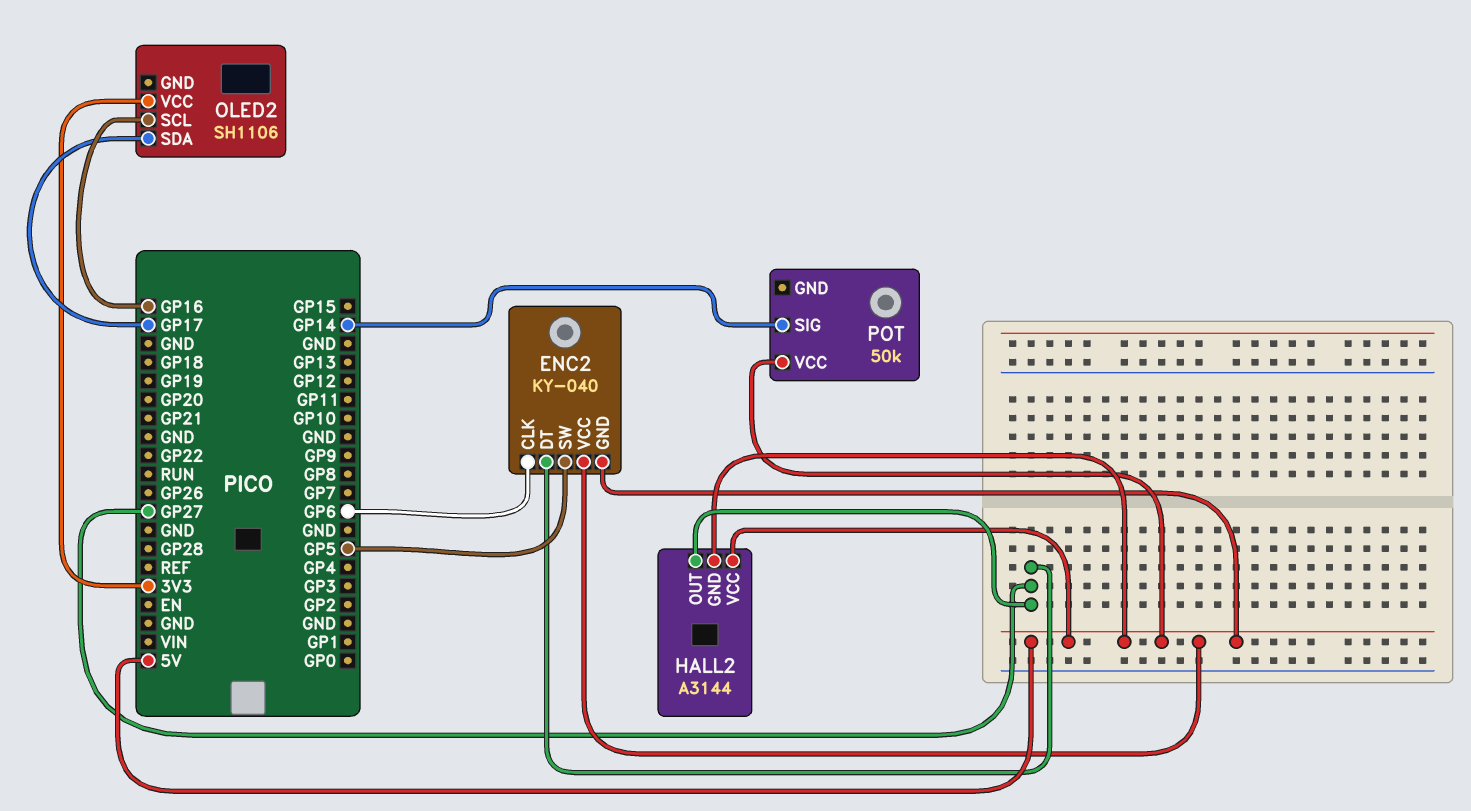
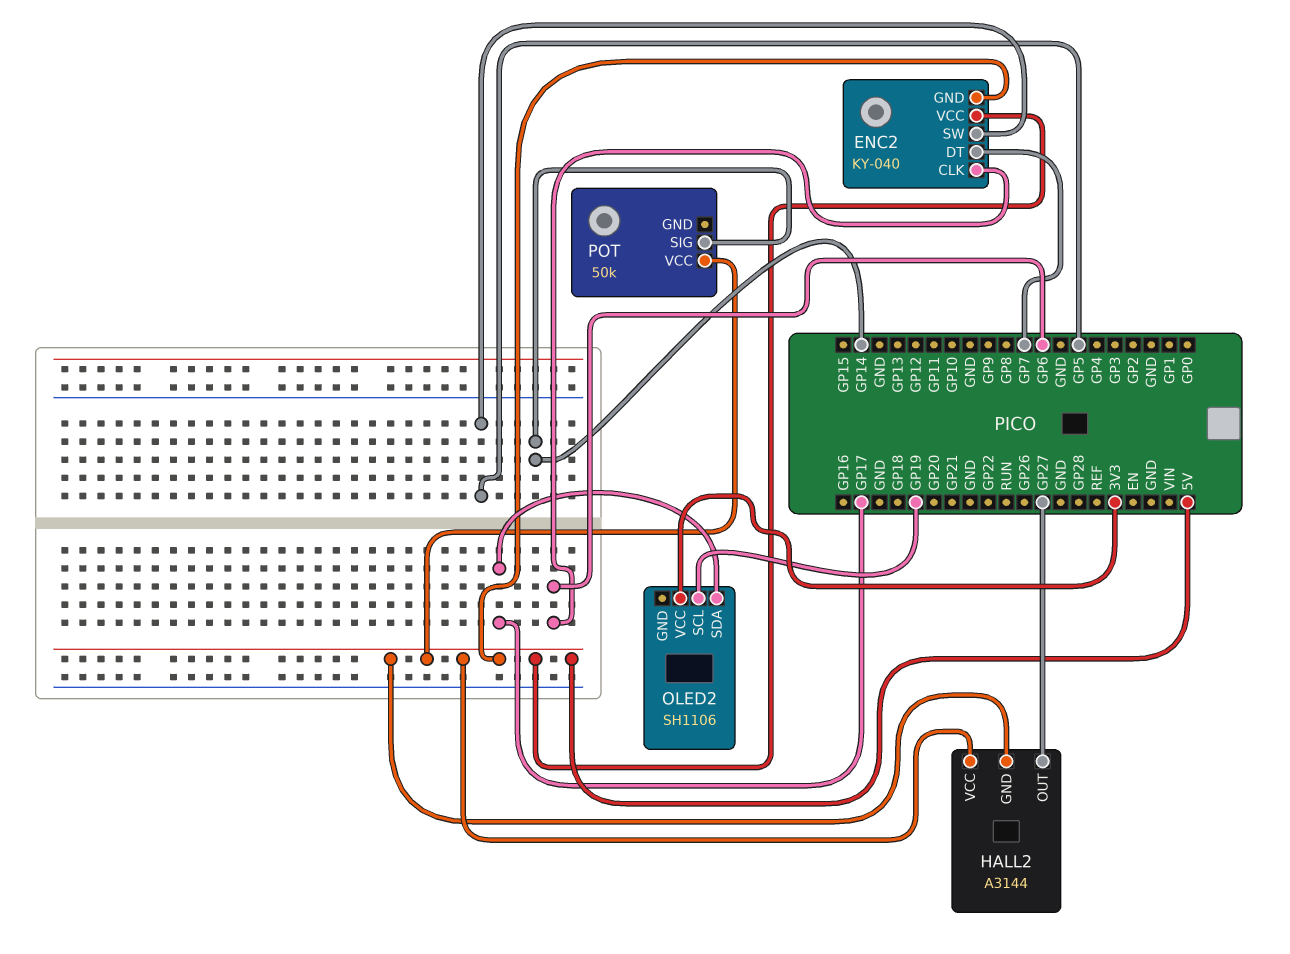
ENC2 pin DT: GP27 -> GP7
OLED2 pin SCL: GP16 -> GP19

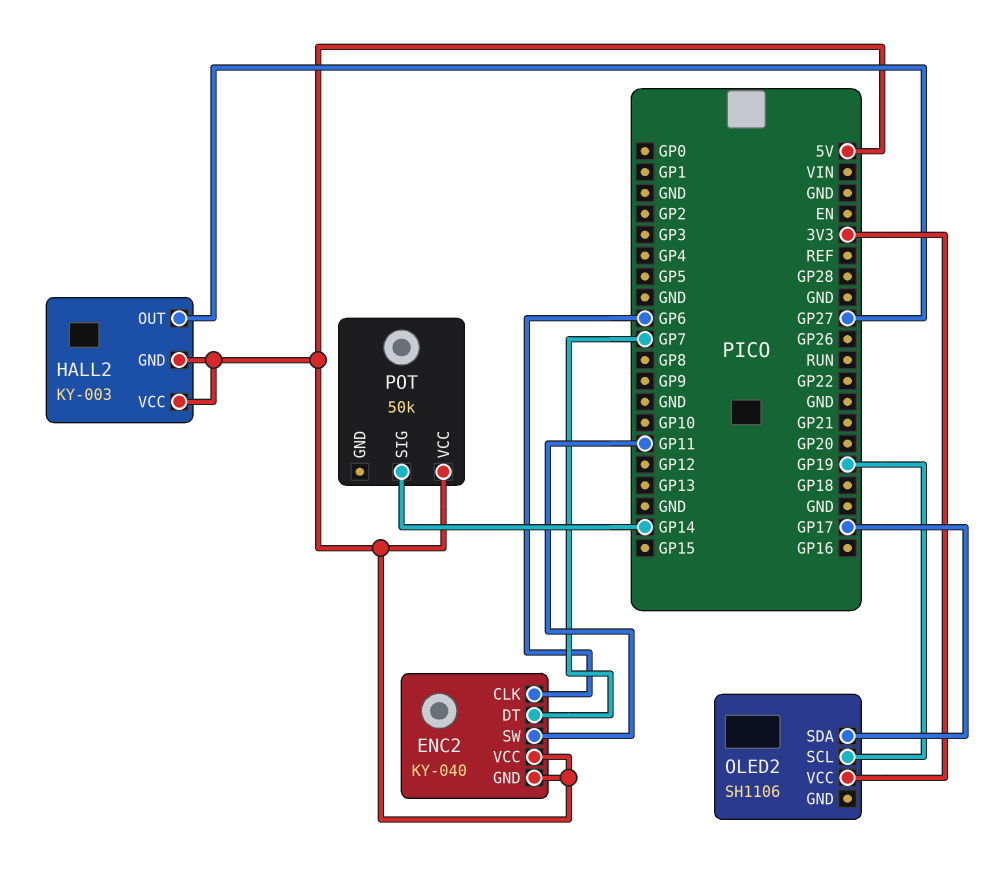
ENC2 pin SW: GP5 -> GP11
HALL2: A3144 -> KY-003

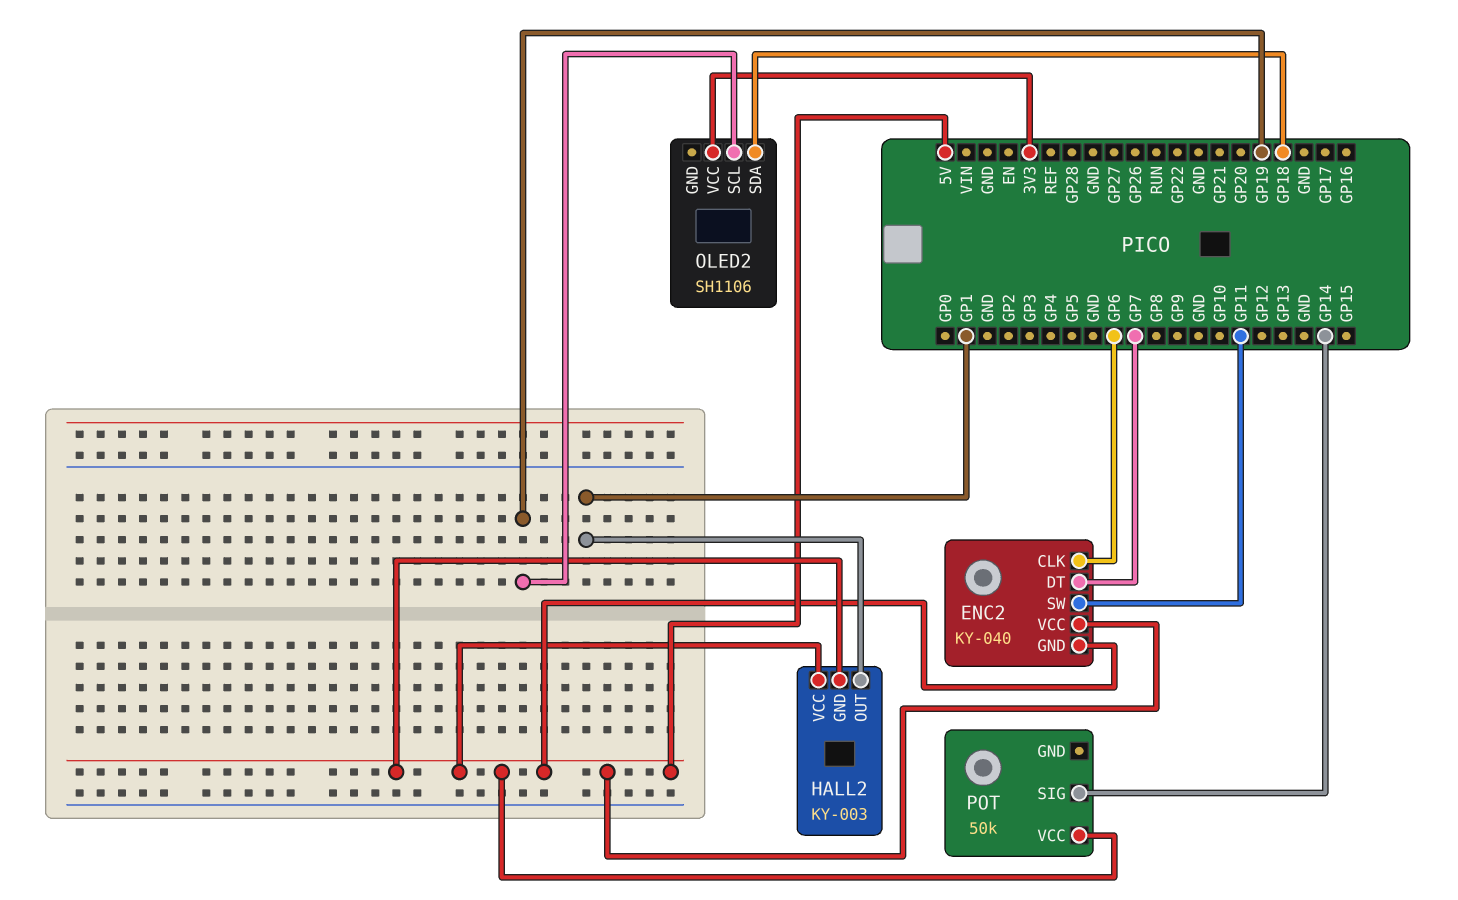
HALL2 pin OUT: GP27 -> GP1
OLED2 pin SDA: GP17 -> GP18

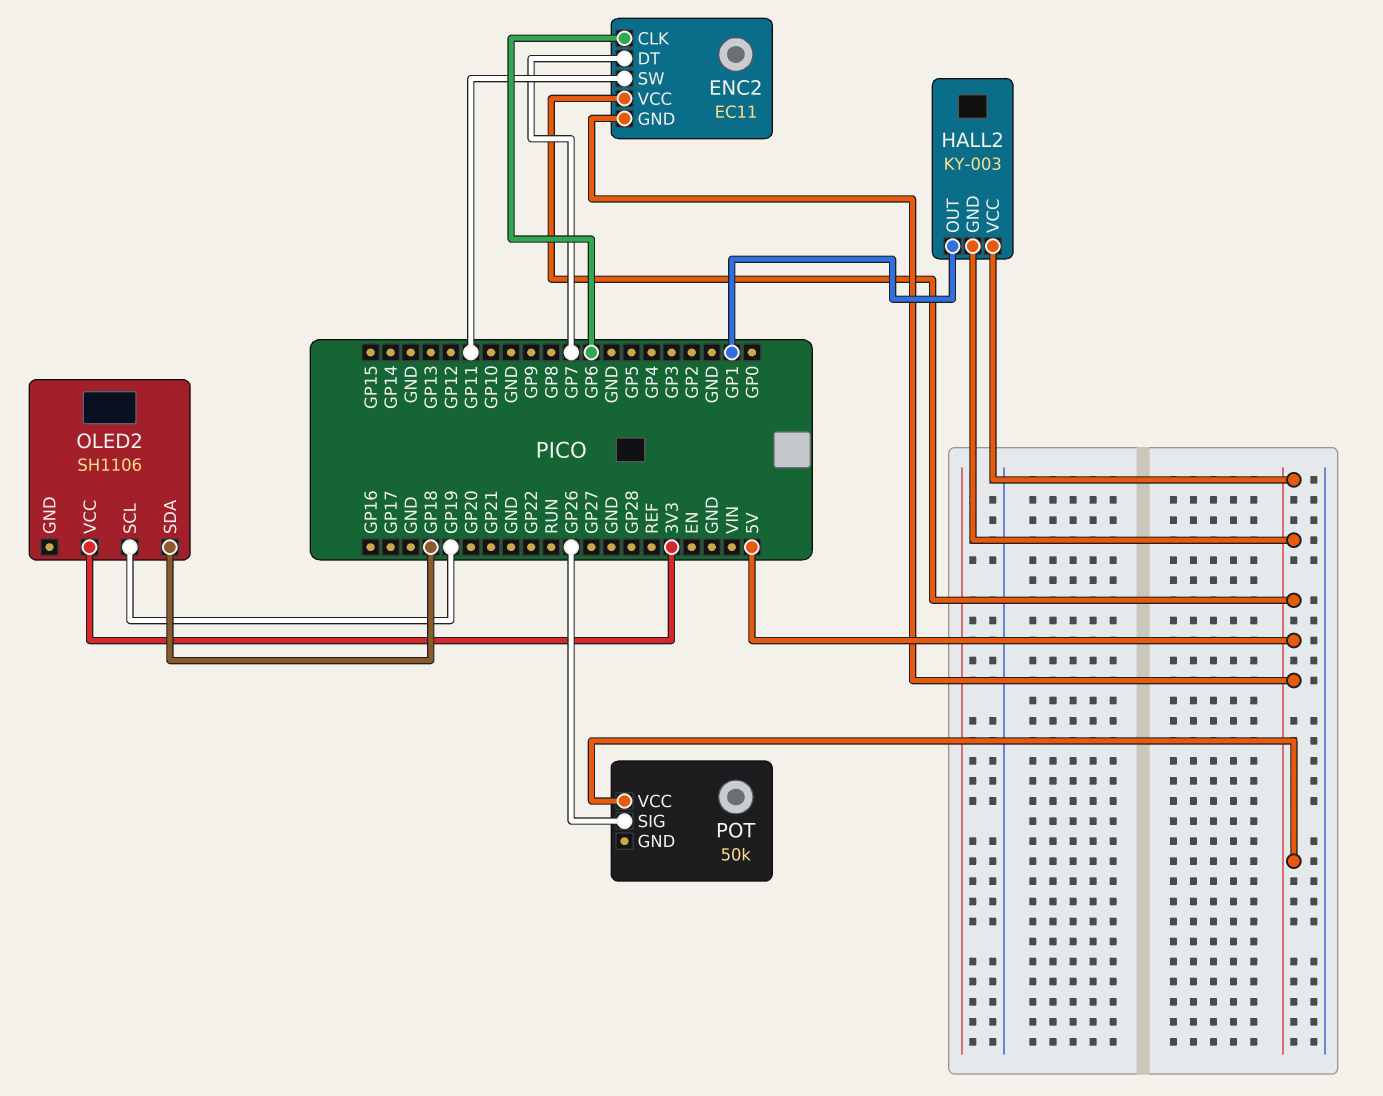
ENC2: KY-040 -> EC11
POT pin SIG: GP14 -> GP26

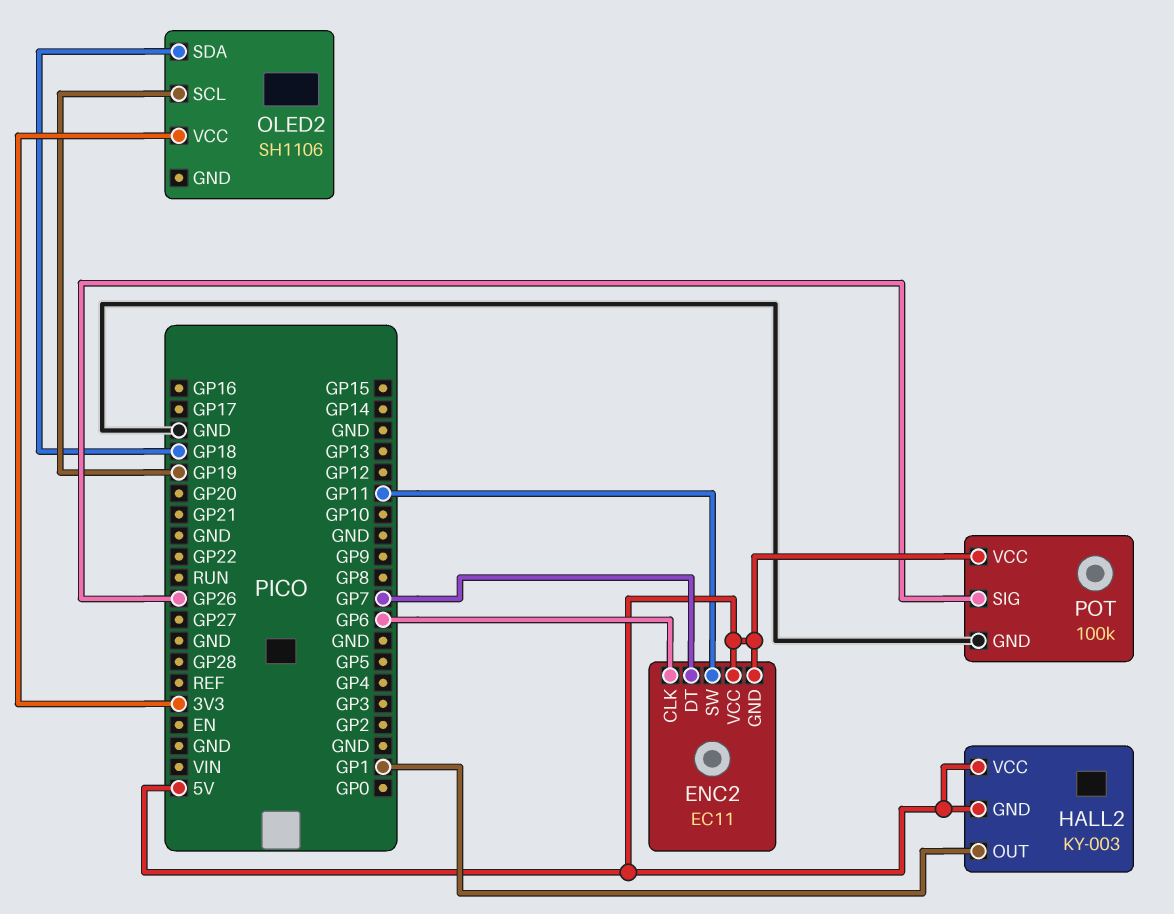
POT: 50k -> 100k
POT pin GND: none -> GND

